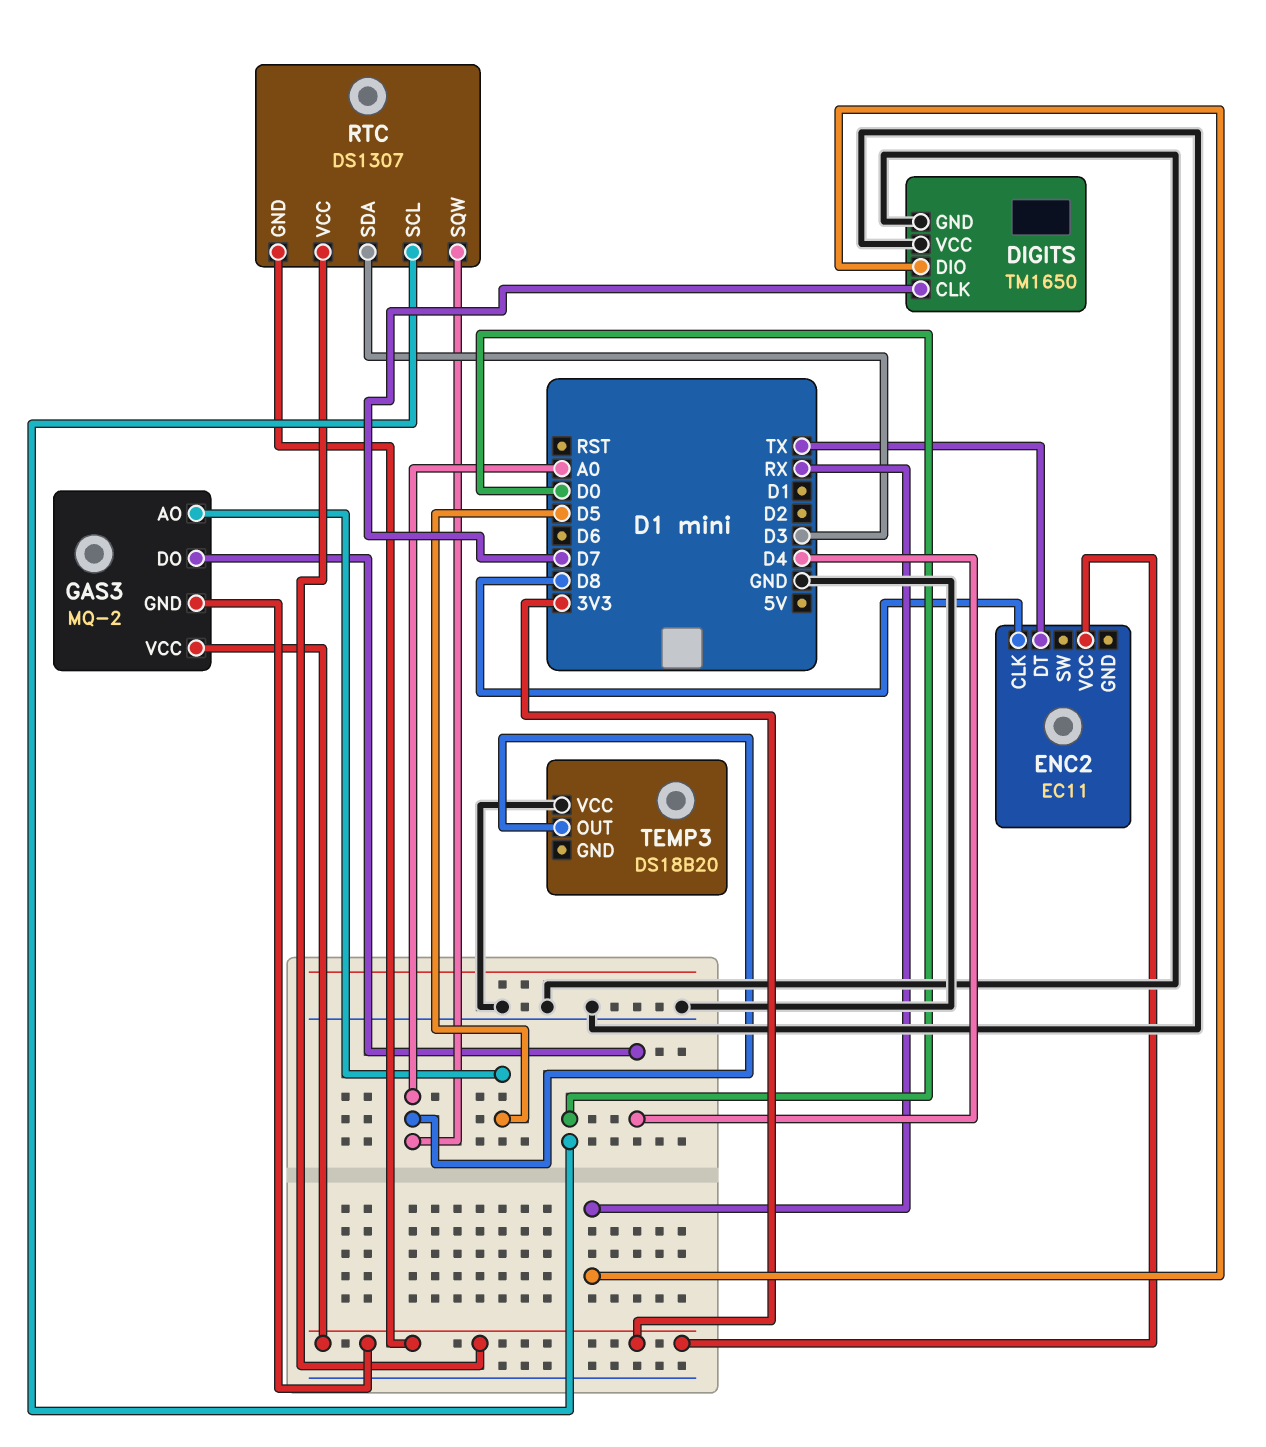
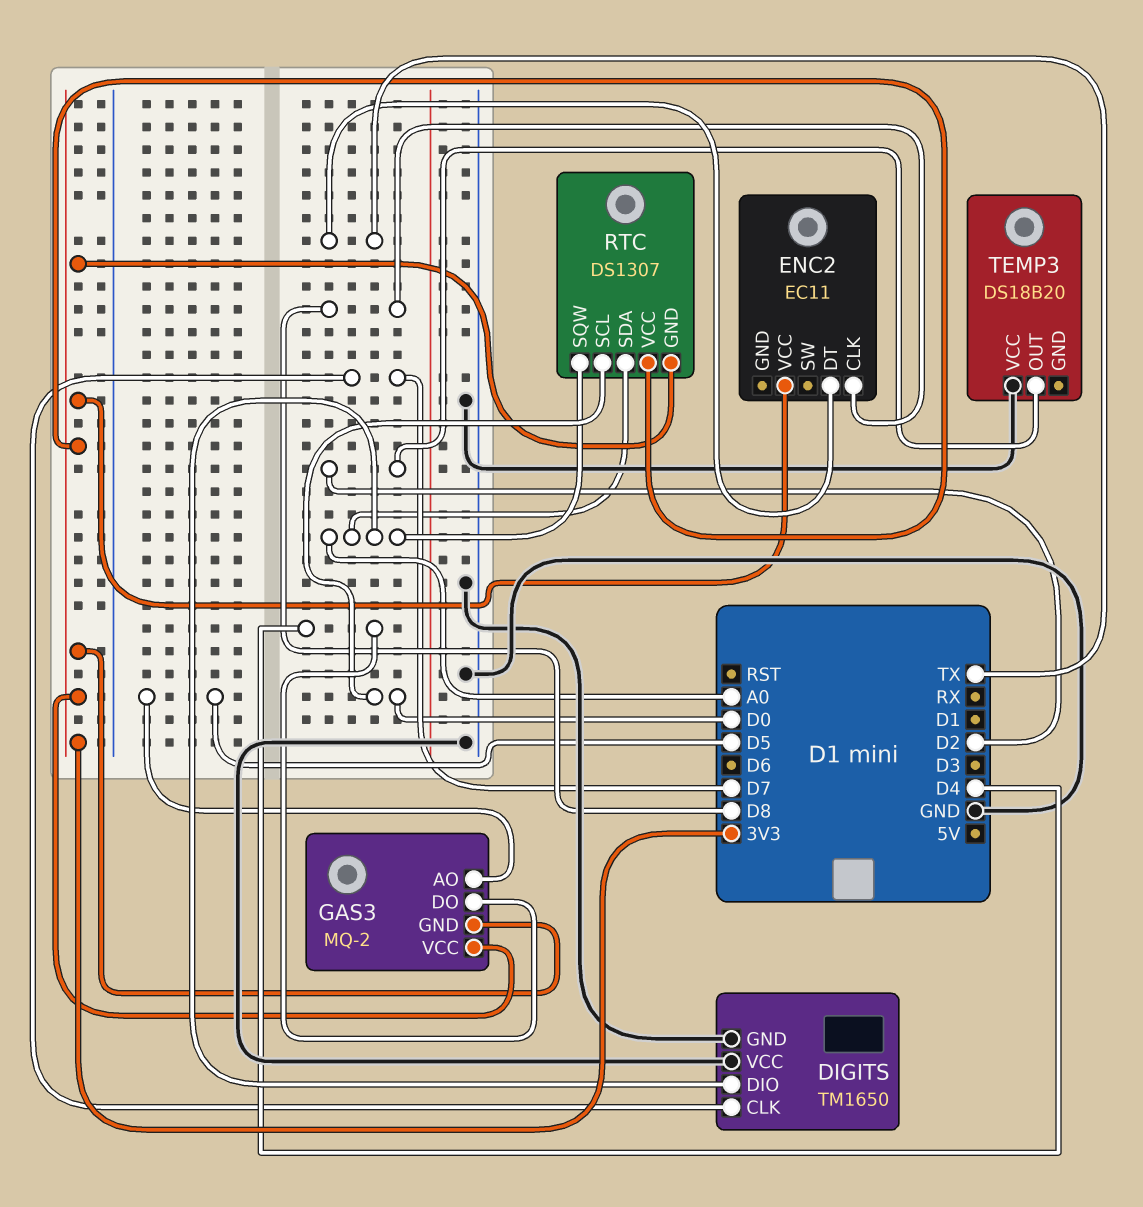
DIGITS pin DIO: RX -> A0
RTC pin SDA: D3 -> A0
TEMP3 pin OUT: A0 -> D2

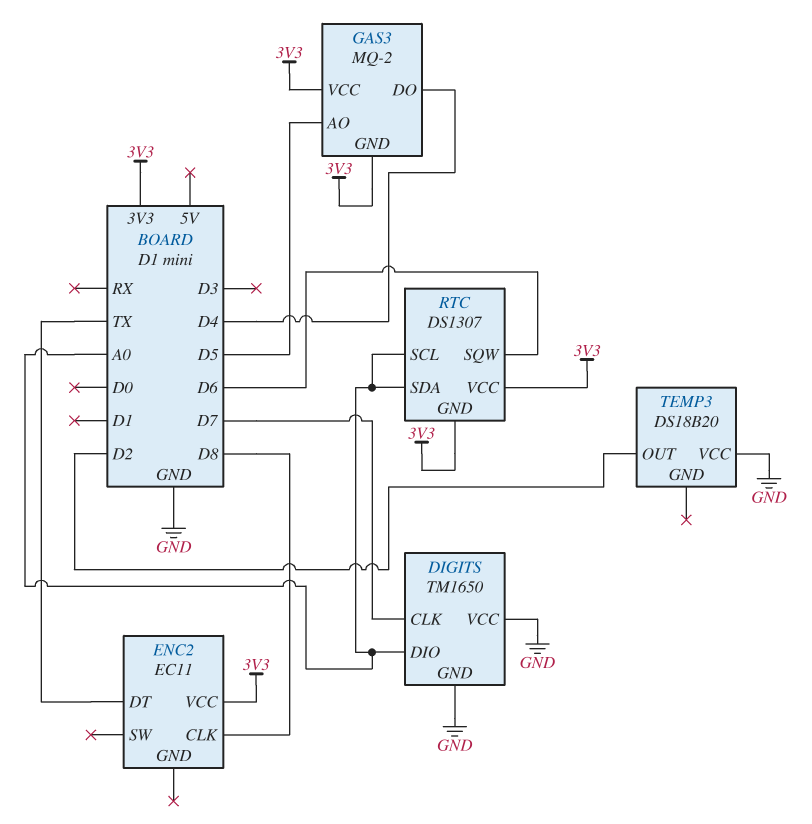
RTC pin SCL: D0 -> A0
RTC pin SQW: A0 -> D6

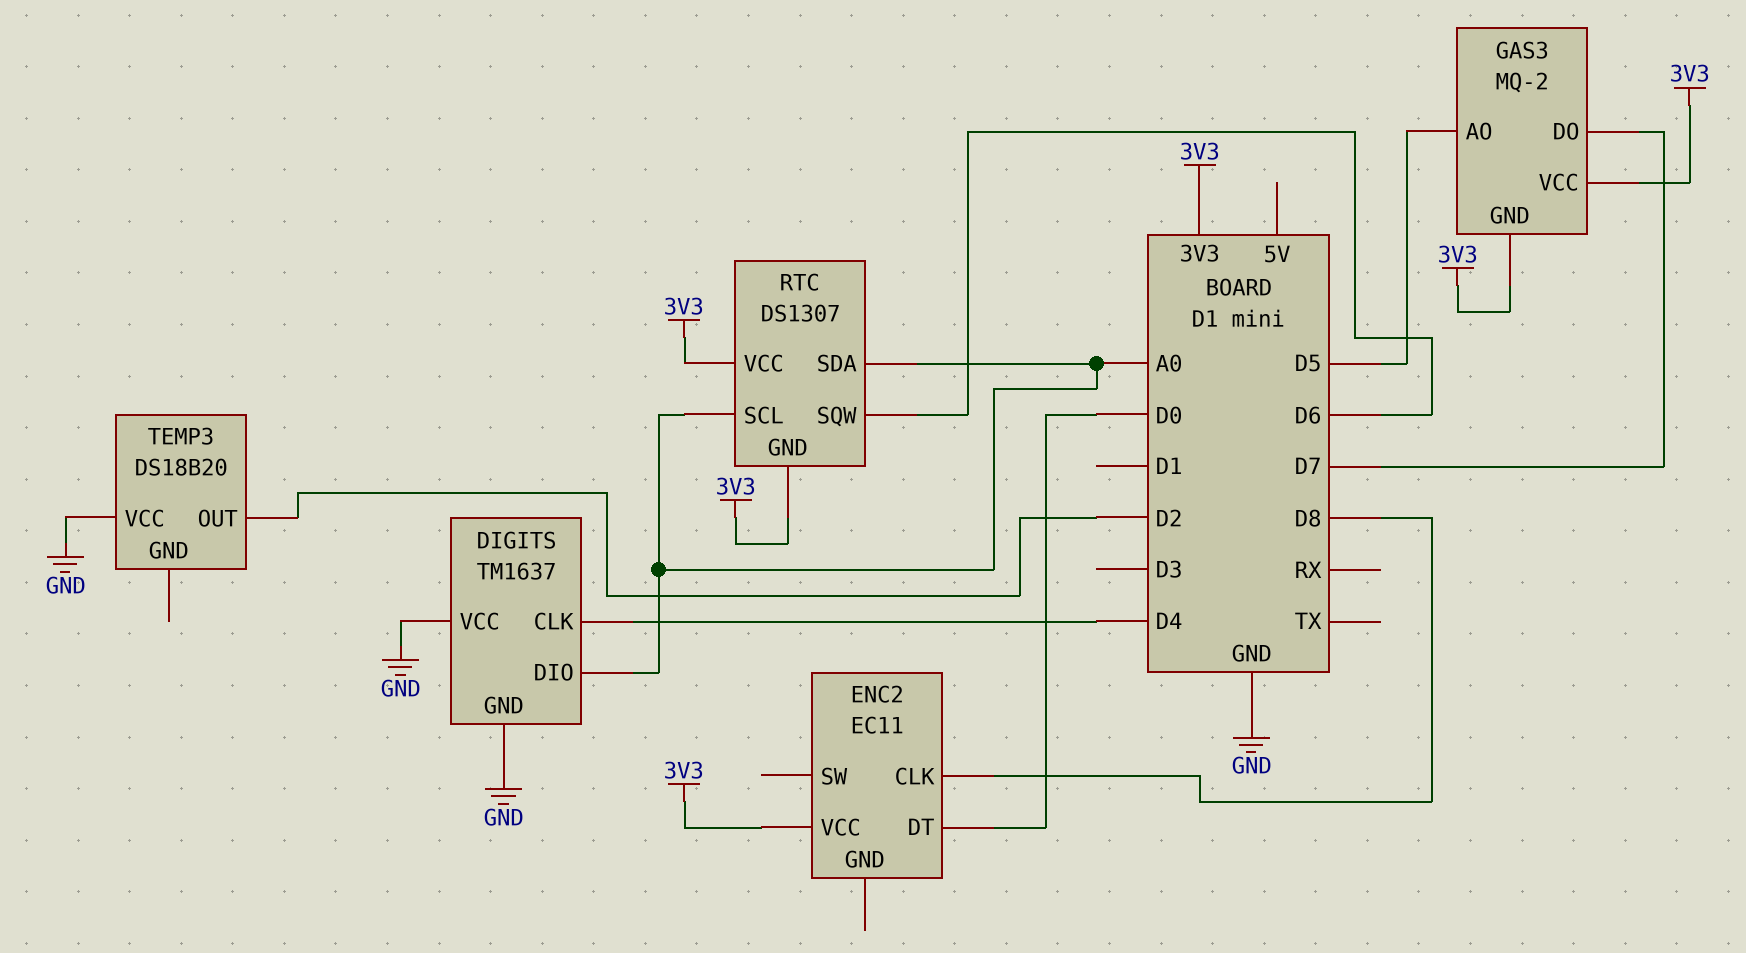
DIGITS: TM1650 -> TM1637
DIGITS pin CLK: D7 -> D4
ENC2 pin DT: TX -> D0
GAS3 pin DO: D4 -> D7

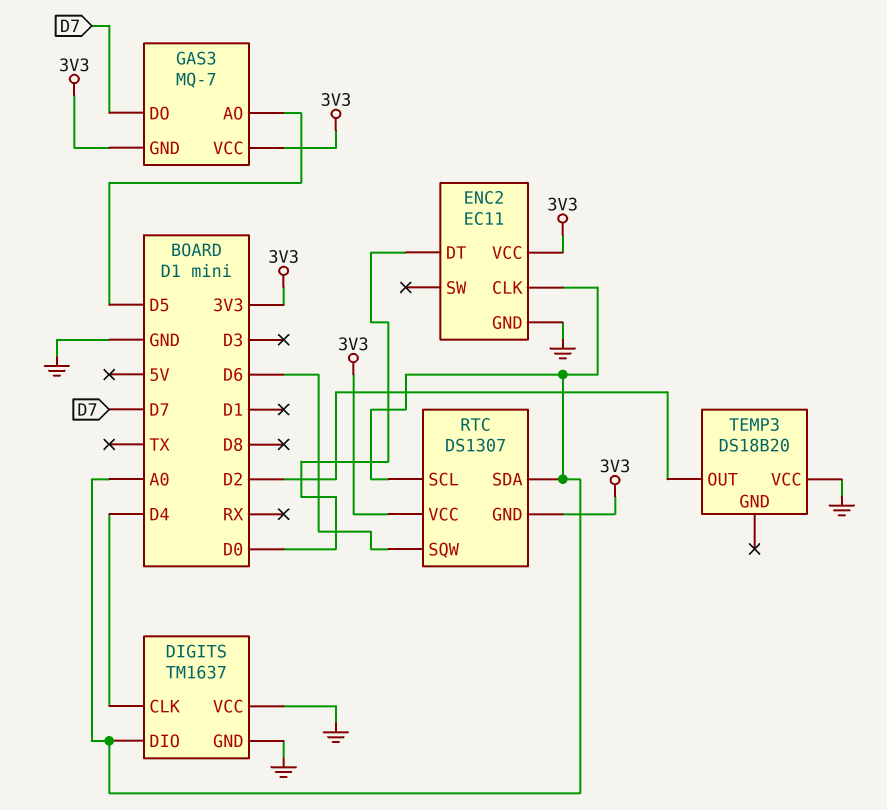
ENC2 pin CLK: D8 -> A0
ENC2 pin GND: none -> GND
GAS3: MQ-2 -> MQ-7

